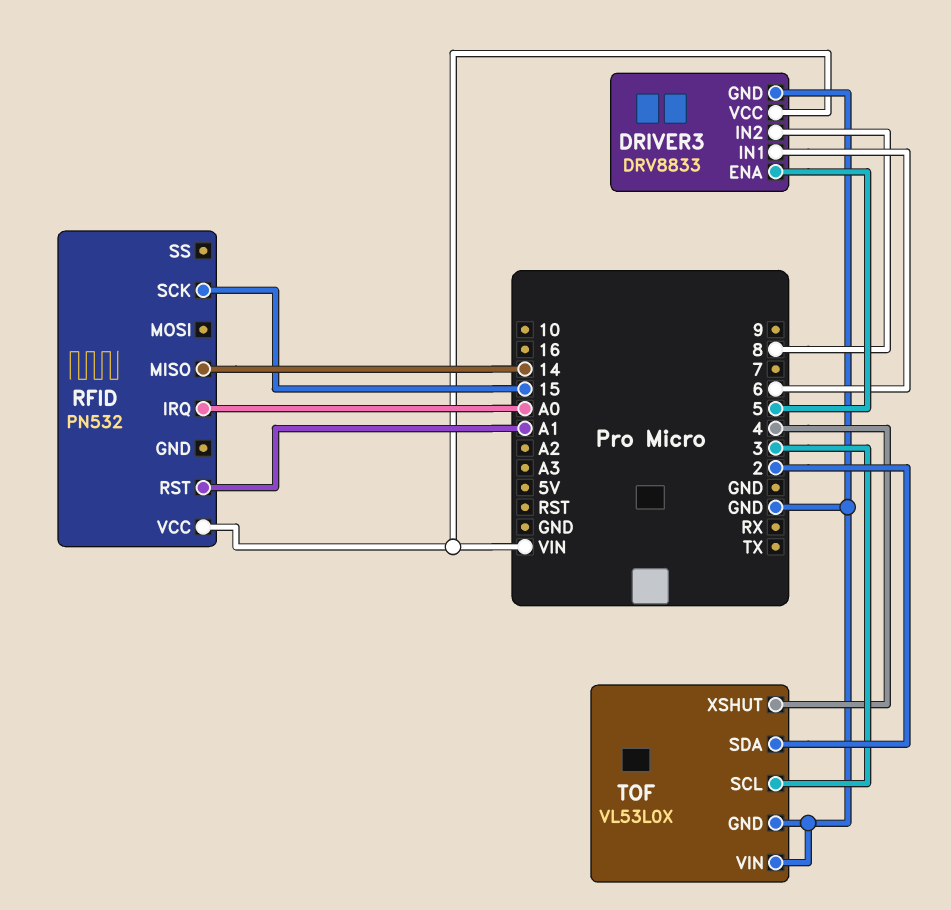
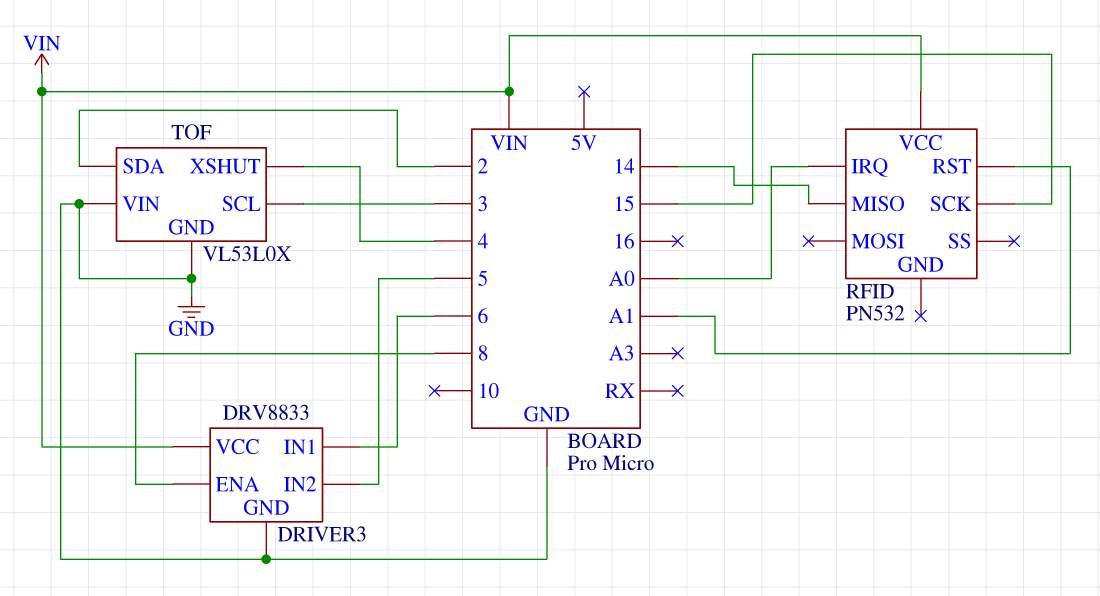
DRIVER3 pin ENA: 5 -> 8
DRIVER3 pin IN2: 8 -> 5

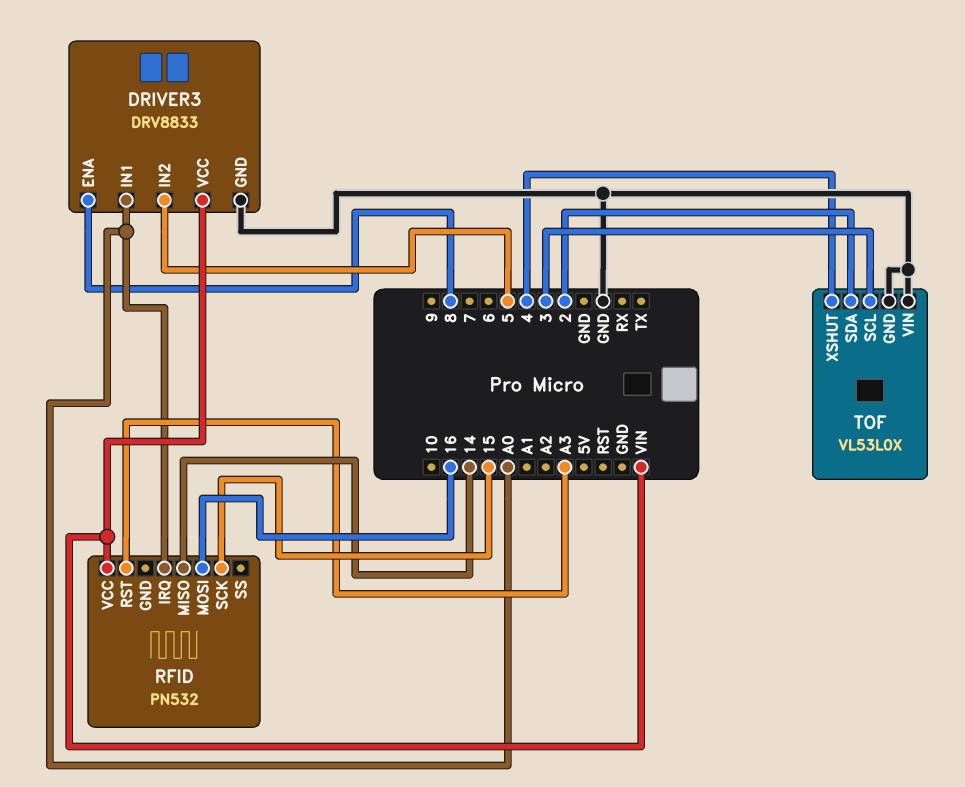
DRIVER3 pin IN1: 6 -> A0
RFID pin MOSI: none -> 16
RFID pin RST: A1 -> A3

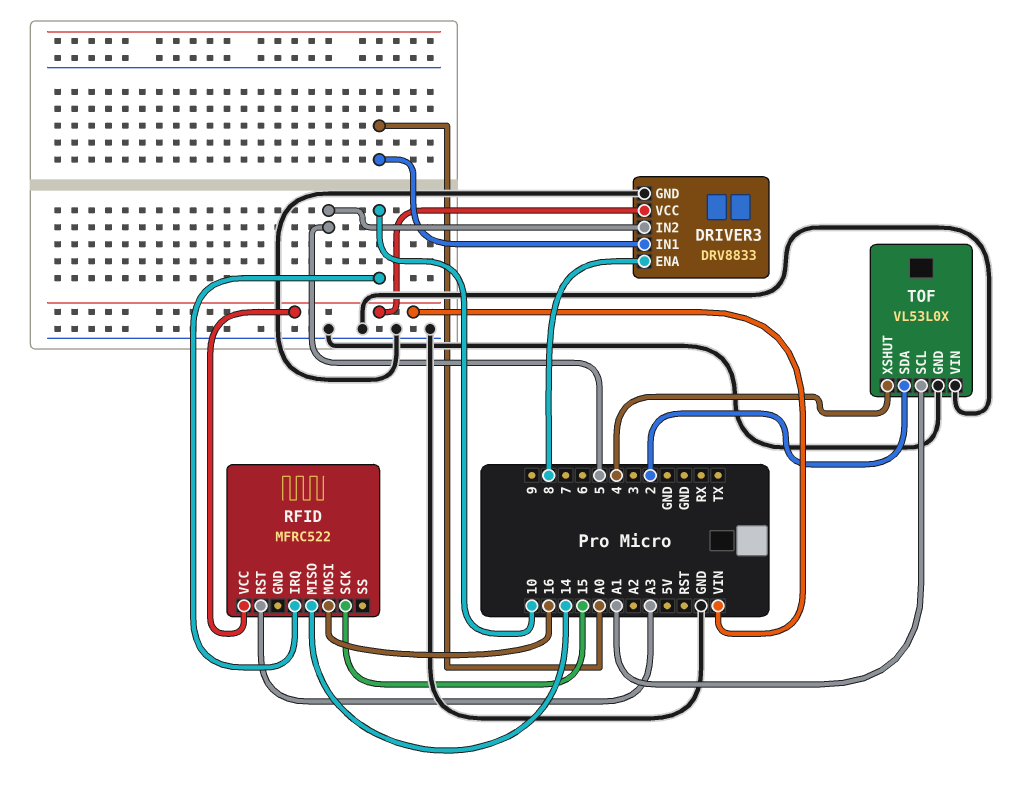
RFID: PN532 -> MFRC522
RFID pin IRQ: A0 -> 10
TOF pin SCL: 3 -> A1

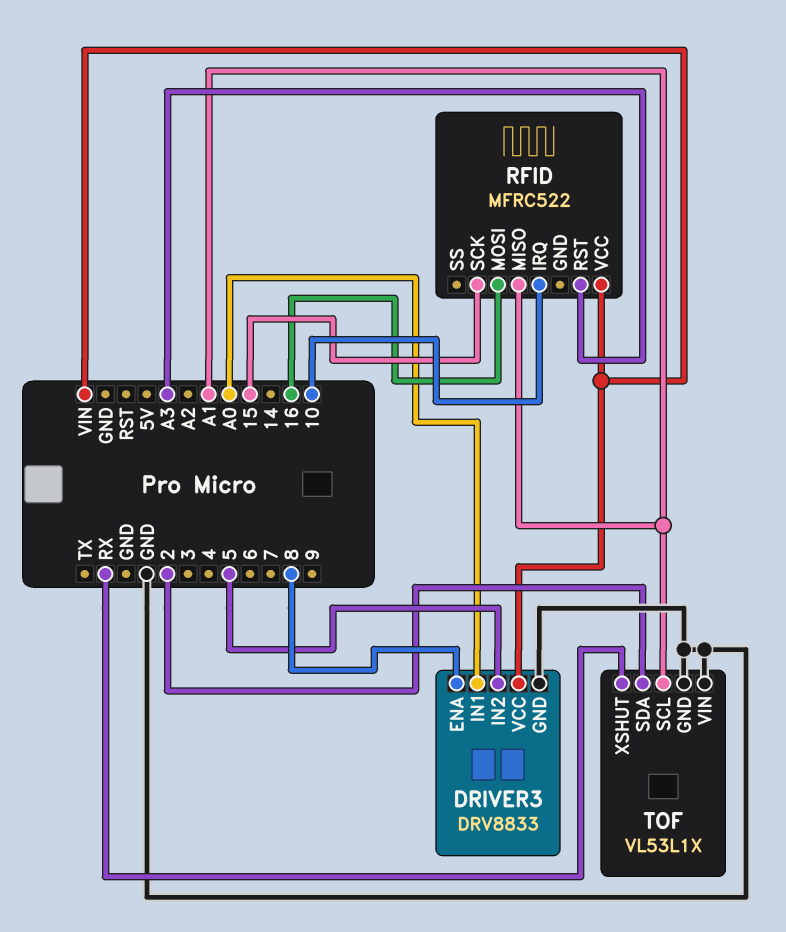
RFID pin MISO: 14 -> A1
TOF: VL53L0X -> VL53L1X
TOF pin XSHUT: 4 -> RX

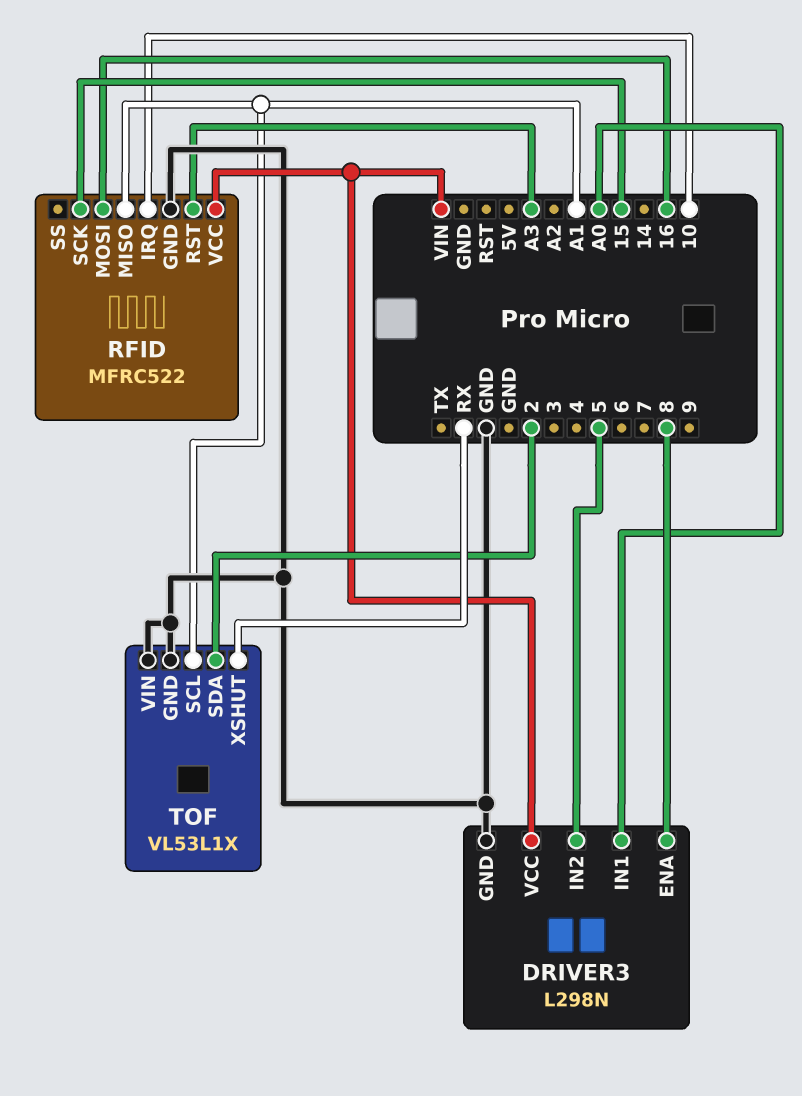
DRIVER3: DRV8833 -> L298N
RFID pin GND: none -> GND

